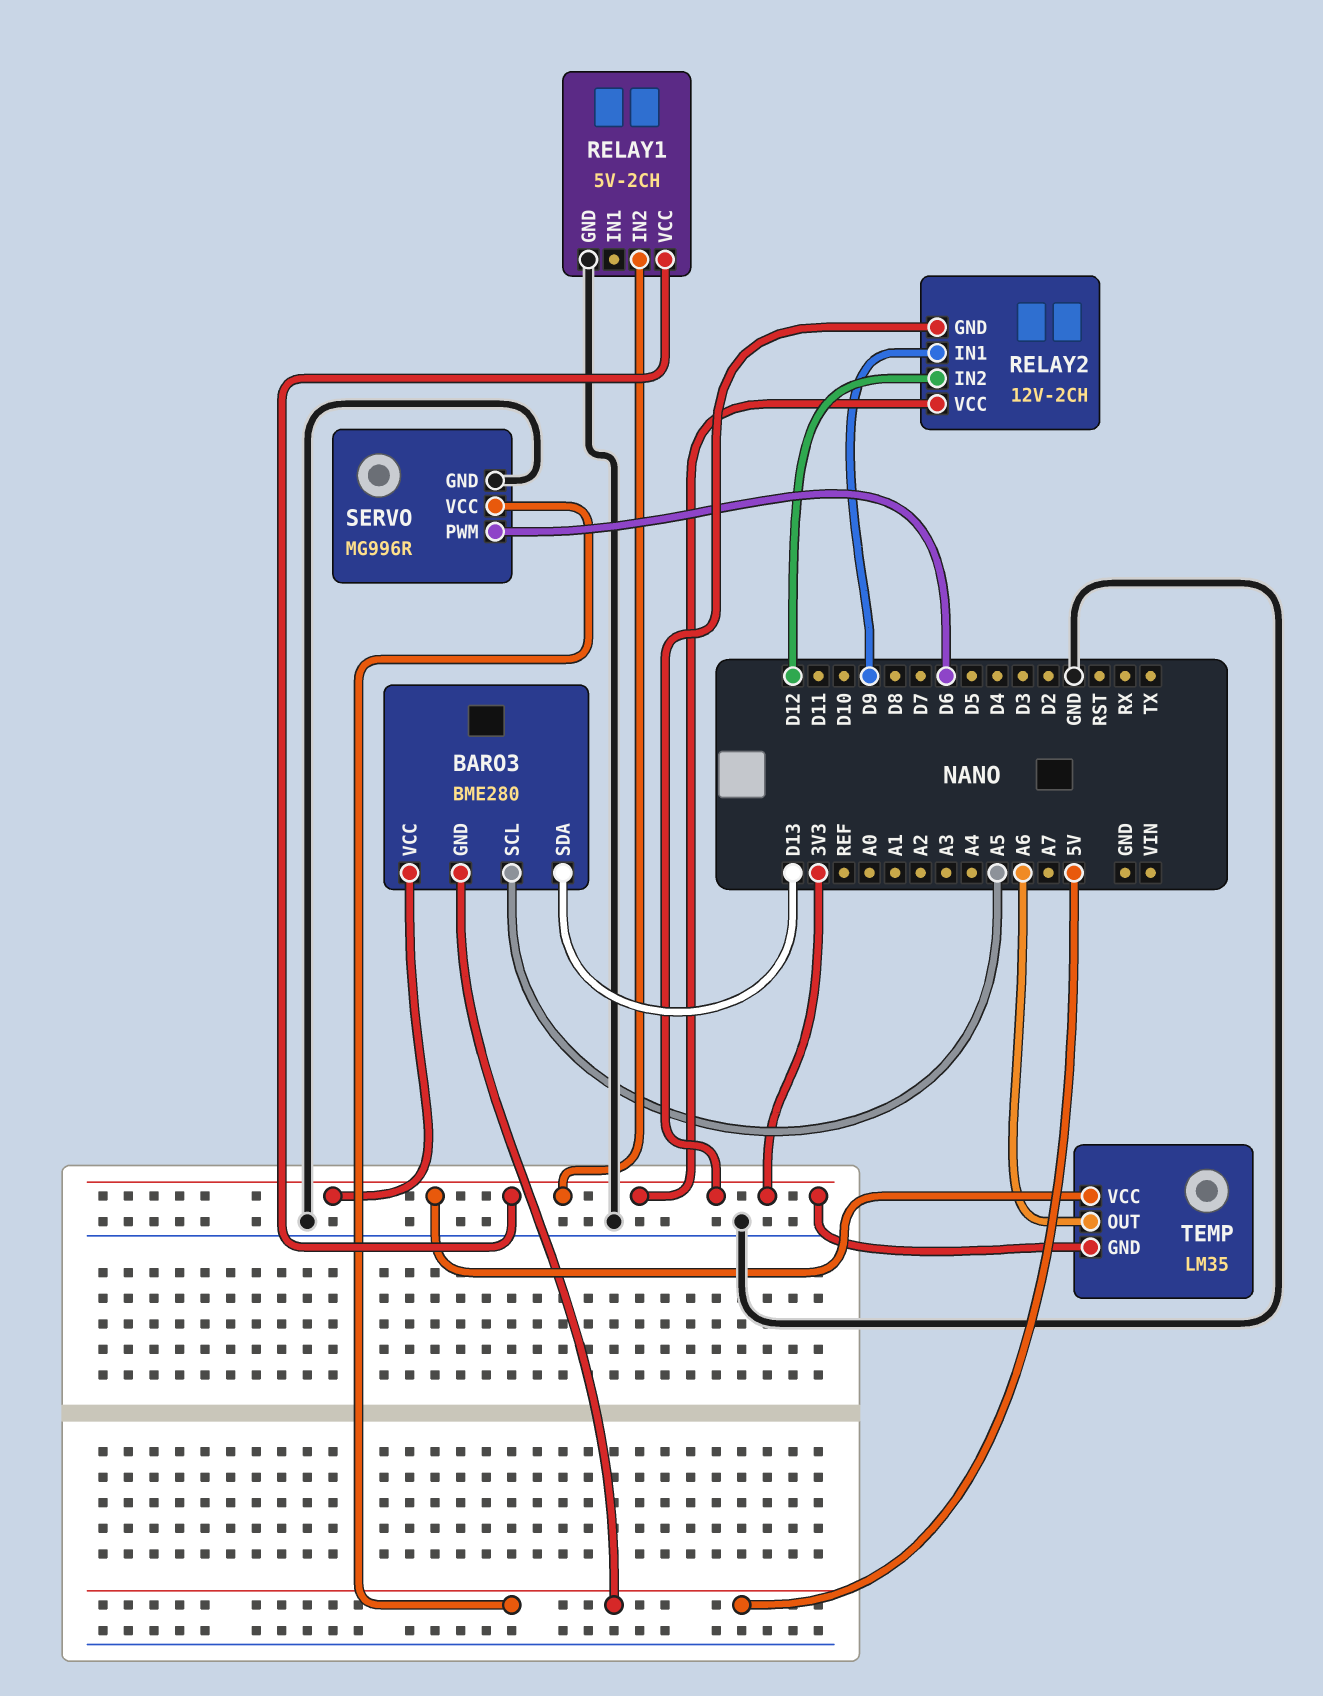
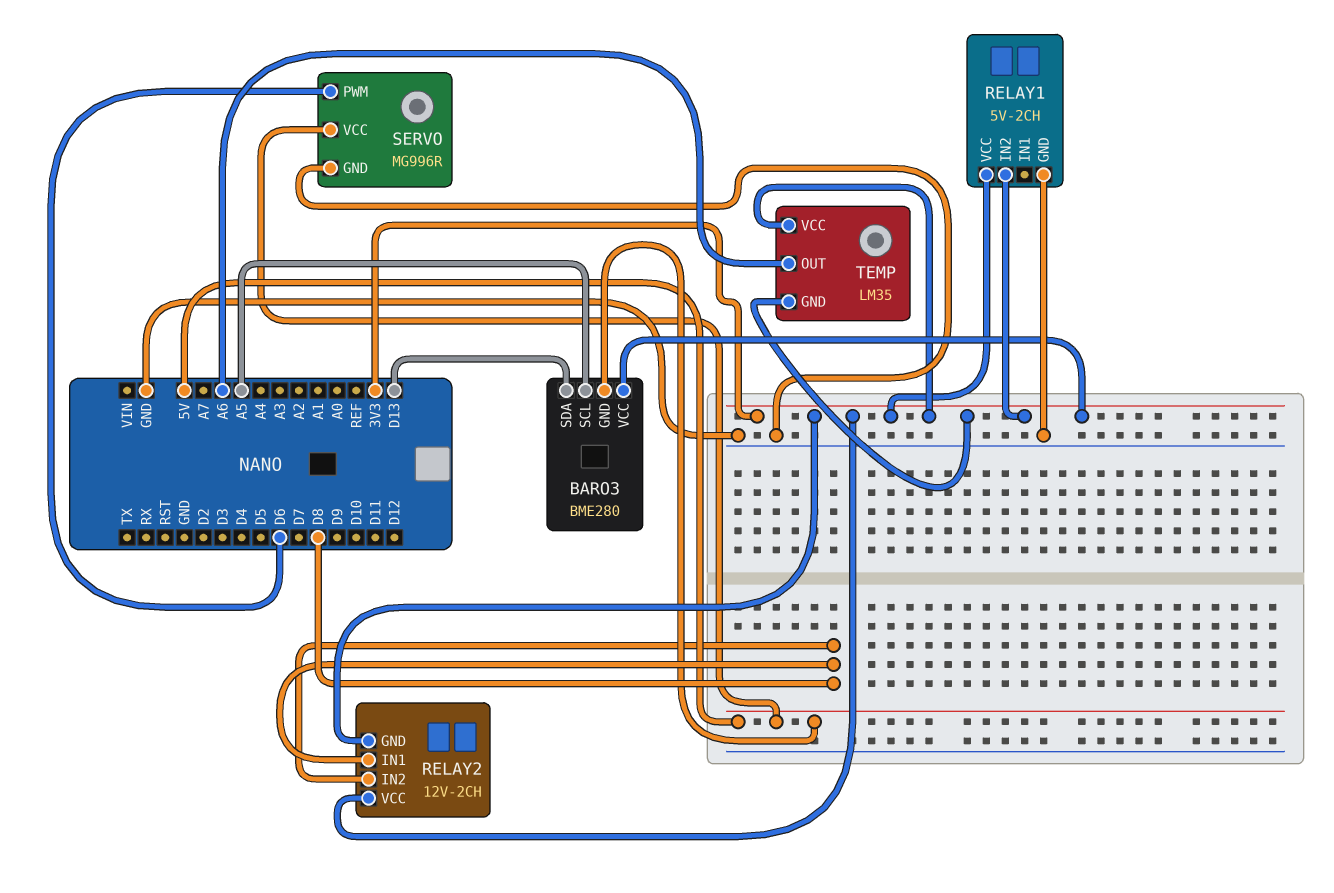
RELAY2 pin IN1: D9 -> D8
RELAY2 pin IN2: D12 -> D8

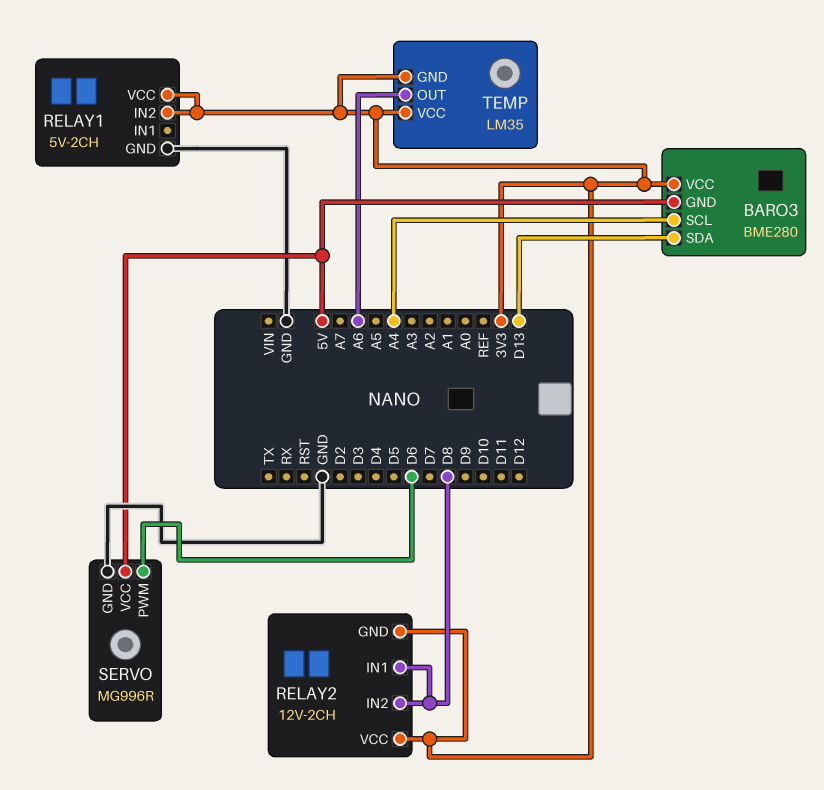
BARO3 pin SCL: A5 -> A4

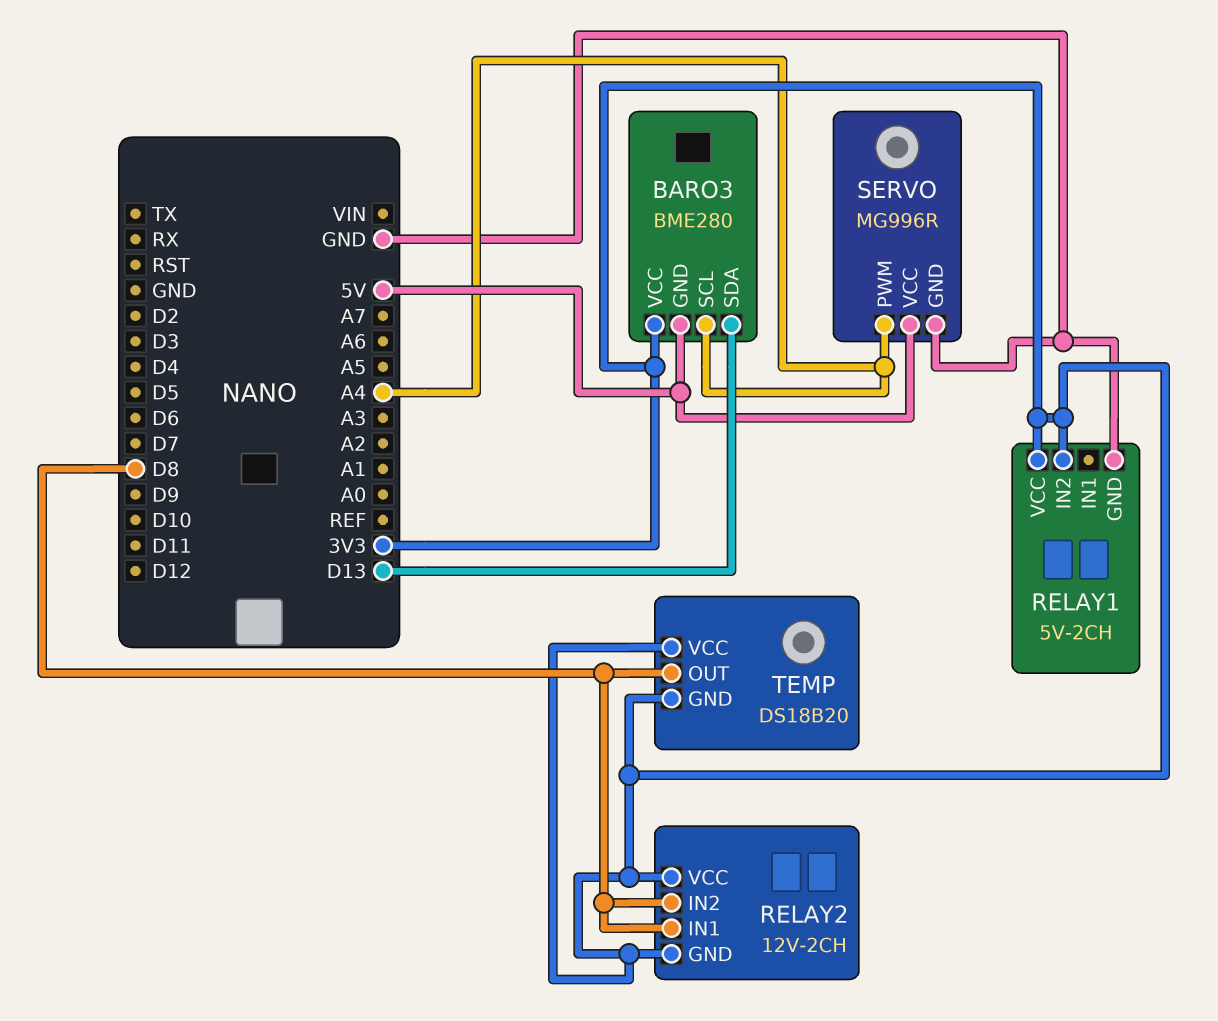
SERVO pin PWM: D6 -> A4
TEMP: LM35 -> DS18B20
TEMP pin OUT: A6 -> D8

